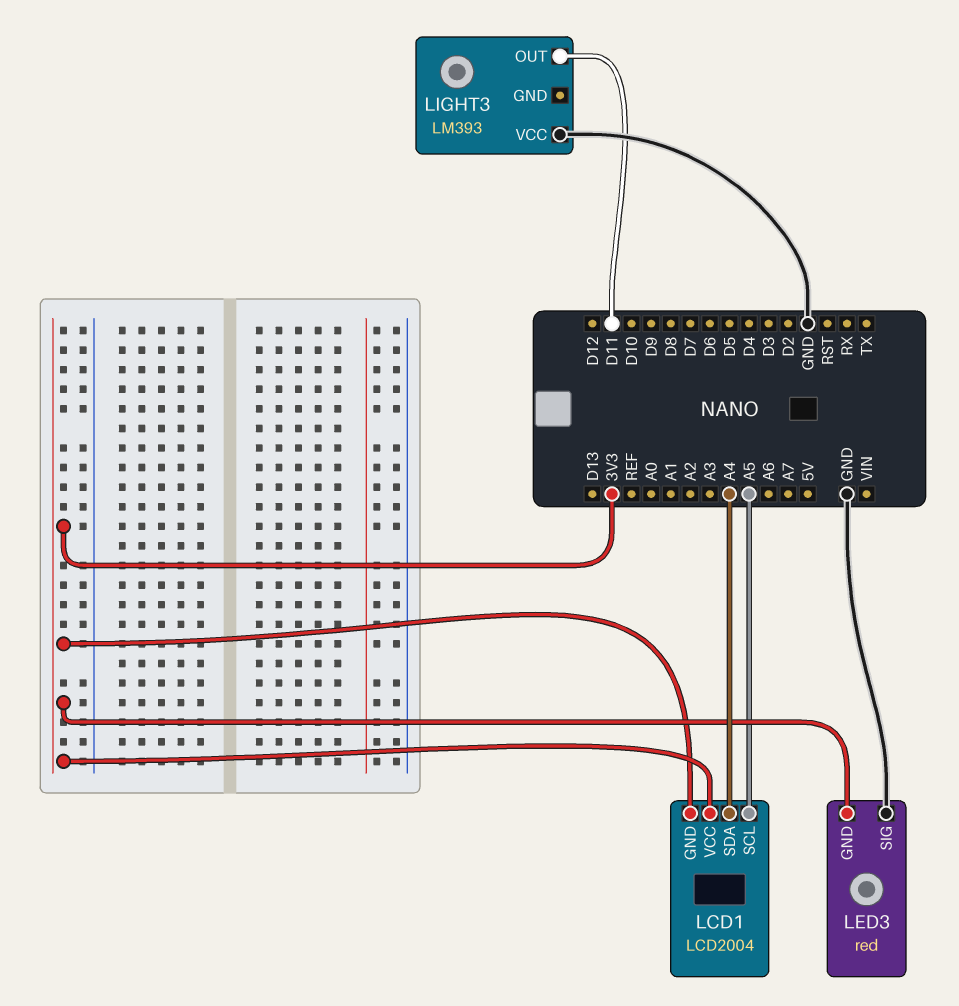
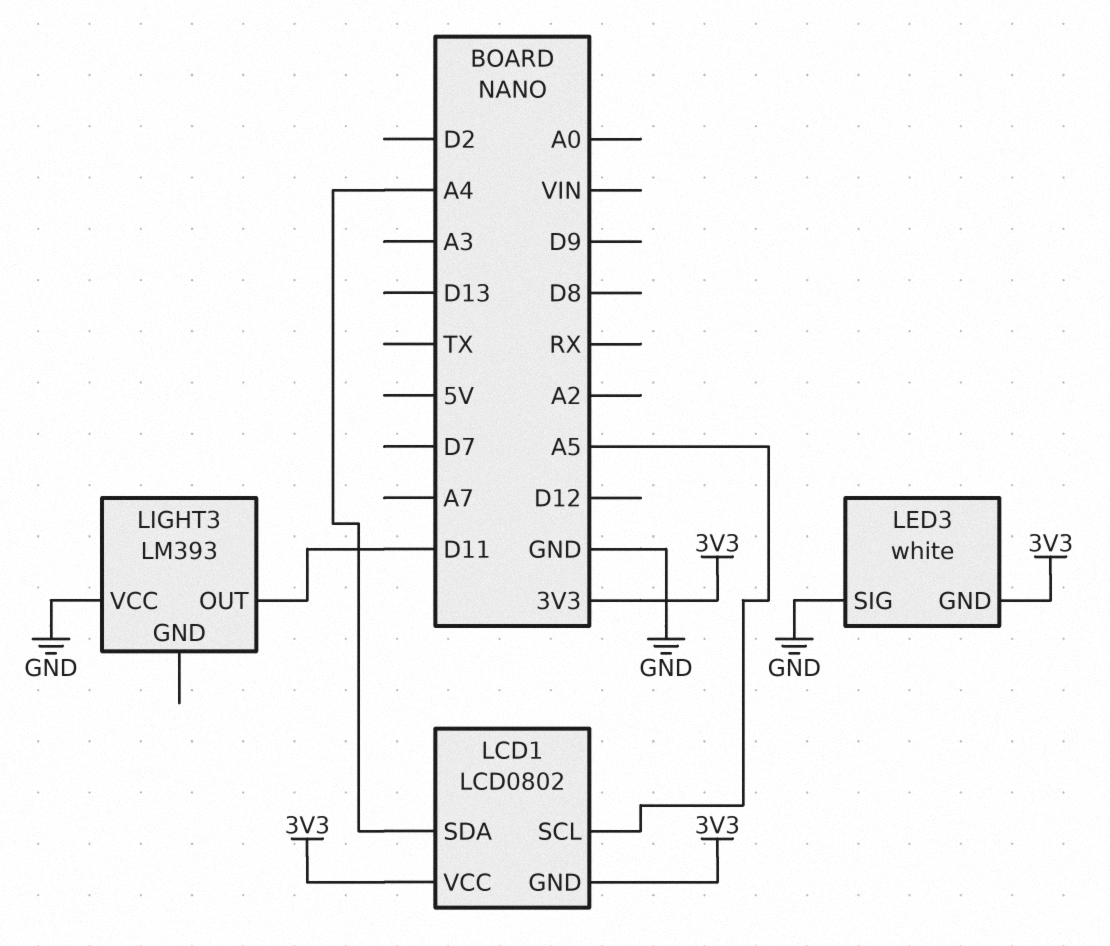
LCD1: LCD2004 -> LCD0802
LED3: red -> white

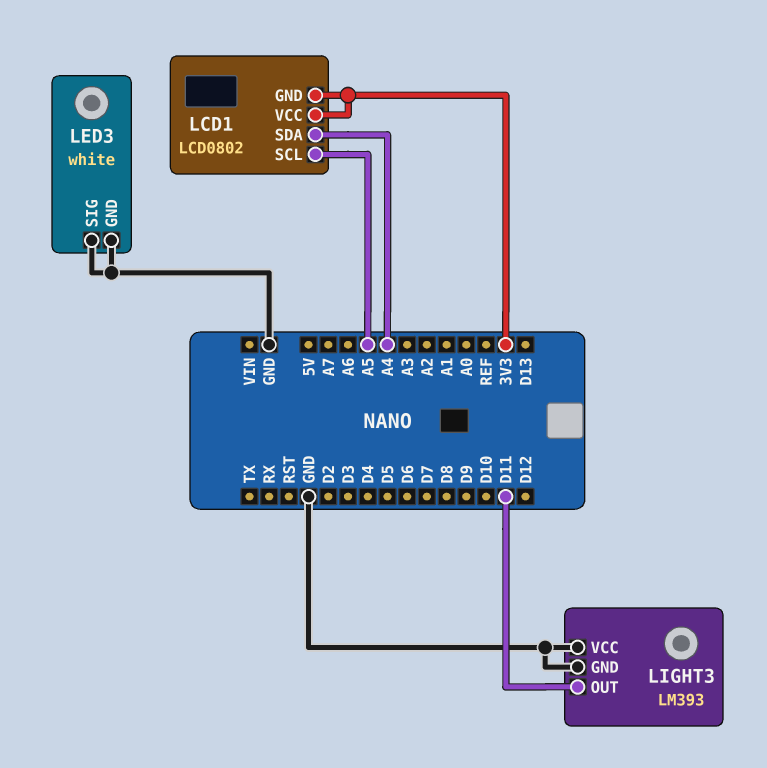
LED3 pin GND: 3V3 -> GND
LIGHT3 pin GND: none -> GND

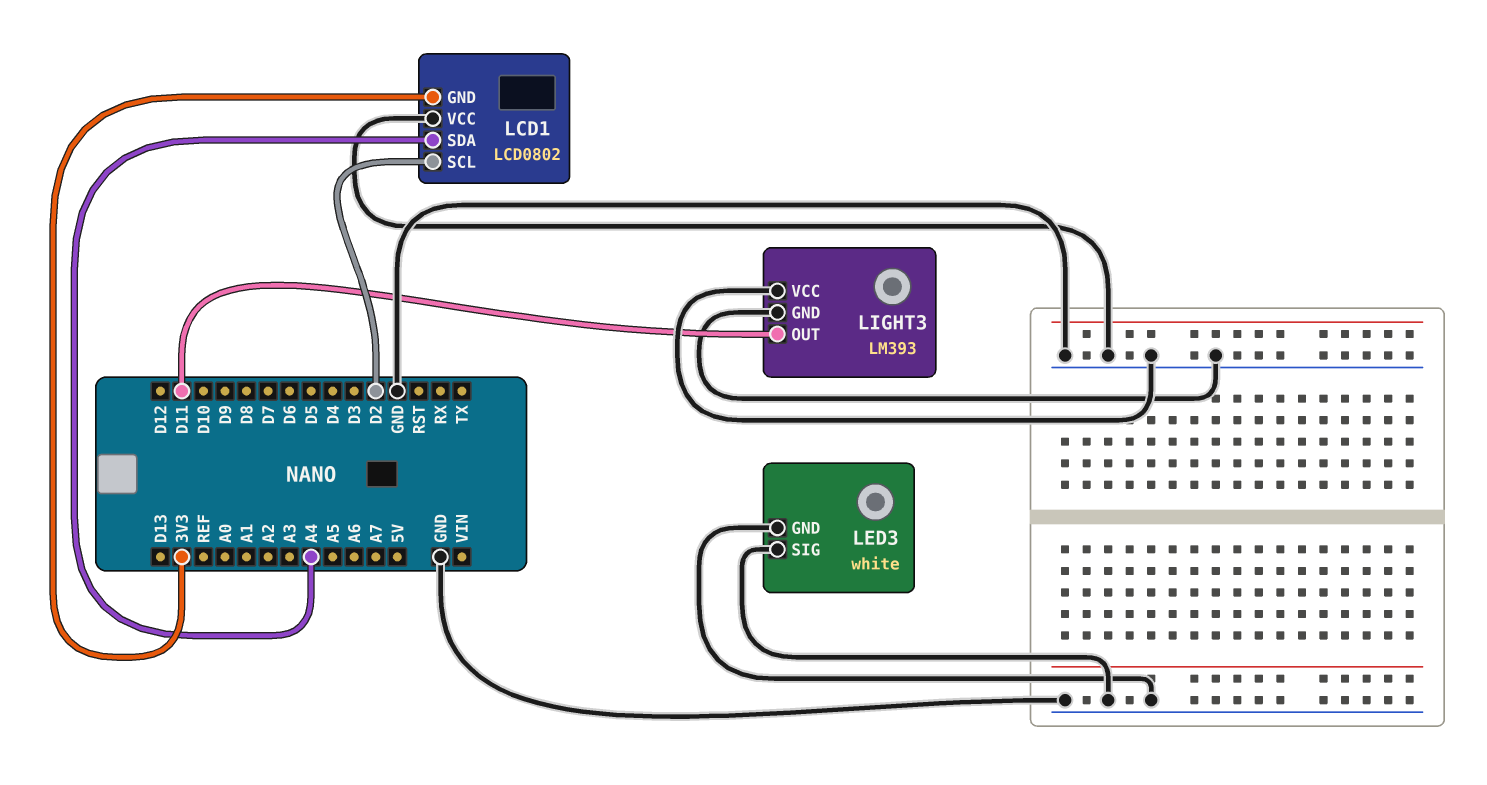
LCD1 pin SCL: A5 -> D2
LCD1 pin VCC: 3V3 -> GND

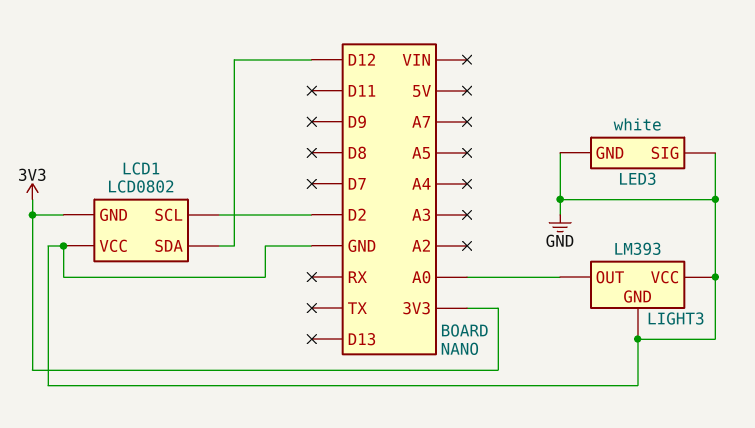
LCD1 pin SDA: A4 -> D12
LIGHT3 pin OUT: D11 -> A0

